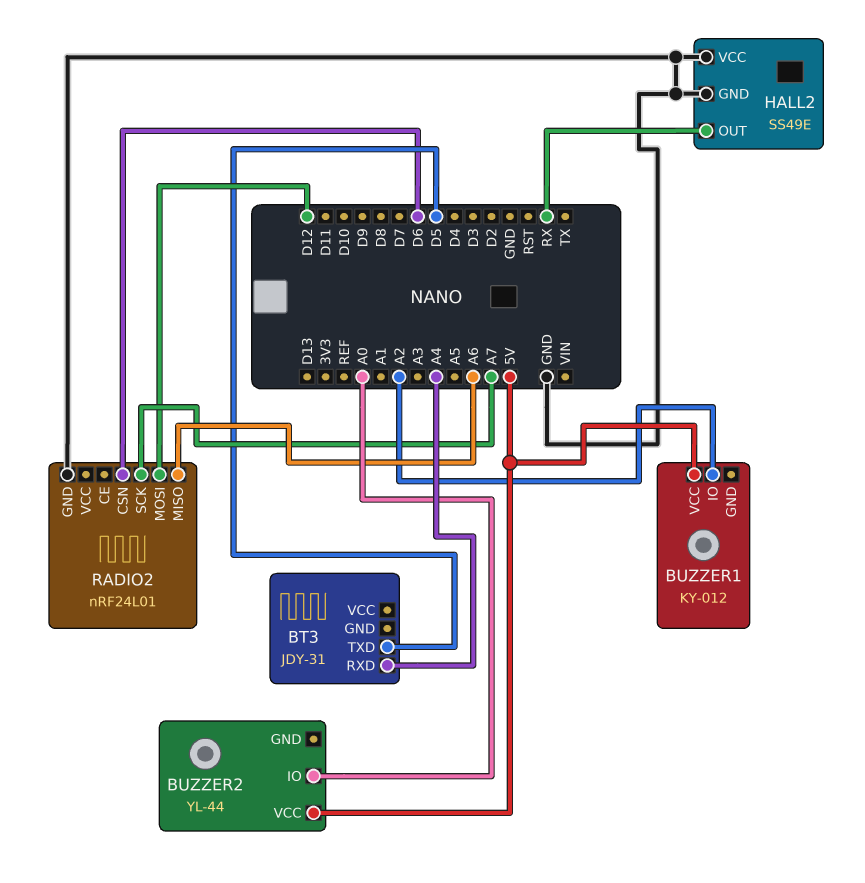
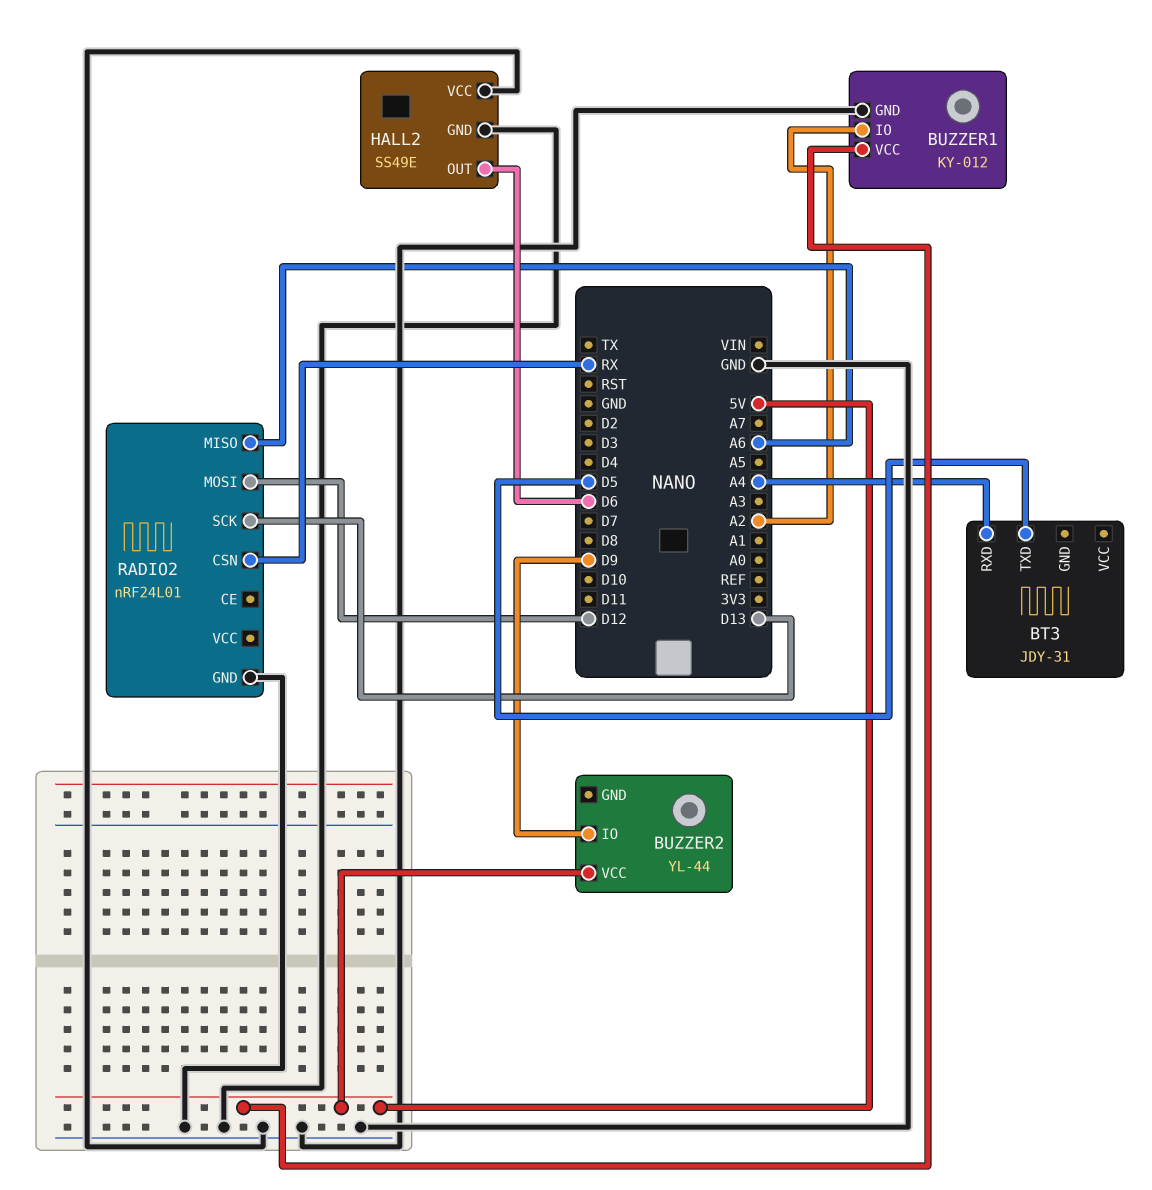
BUZZER1 pin GND: none -> GND
BUZZER2 pin IO: A0 -> D9
HALL2 pin OUT: RX -> D6
RADIO2 pin CSN: D6 -> RX
RADIO2 pin SCK: A7 -> D13

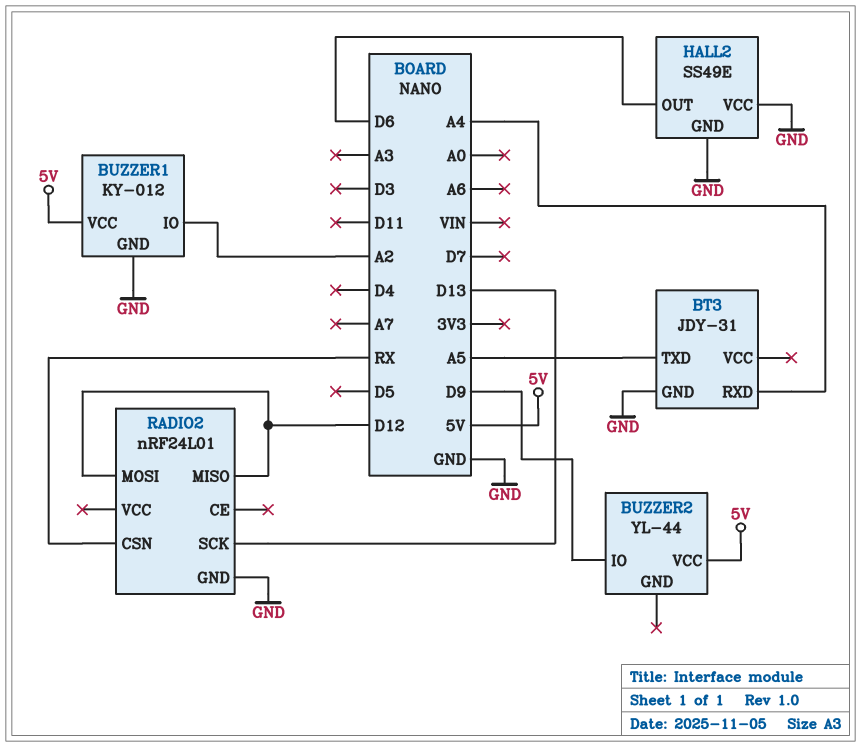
BT3 pin GND: none -> GND
BT3 pin TXD: D5 -> A5
RADIO2 pin MISO: A6 -> D12

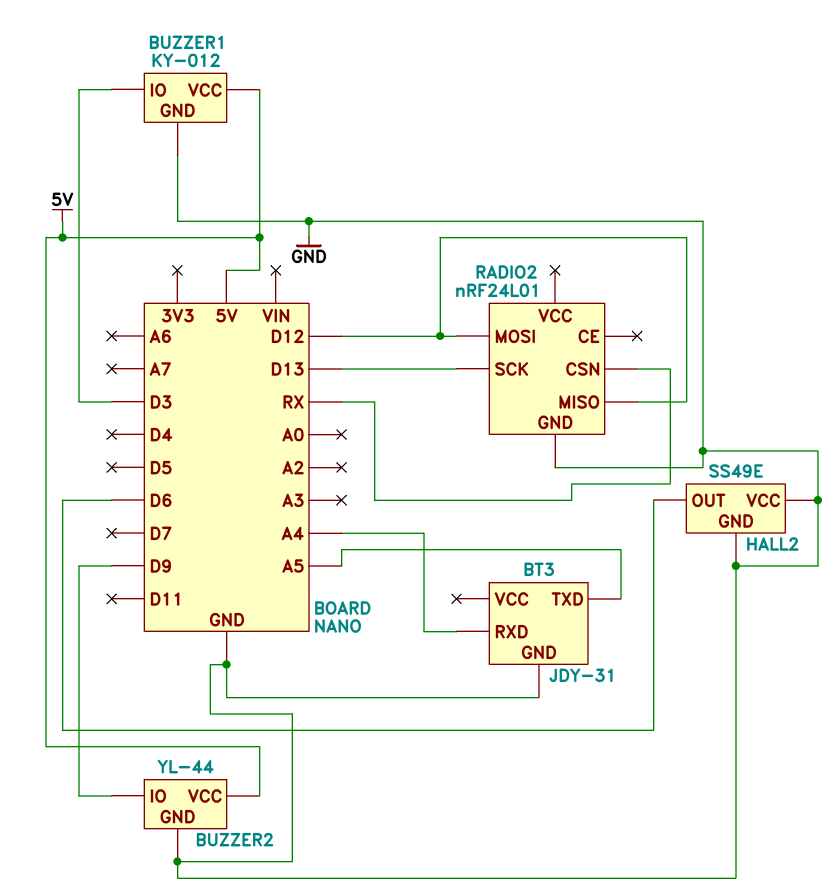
BUZZER1 pin IO: A2 -> D3
BUZZER2 pin GND: none -> GND

